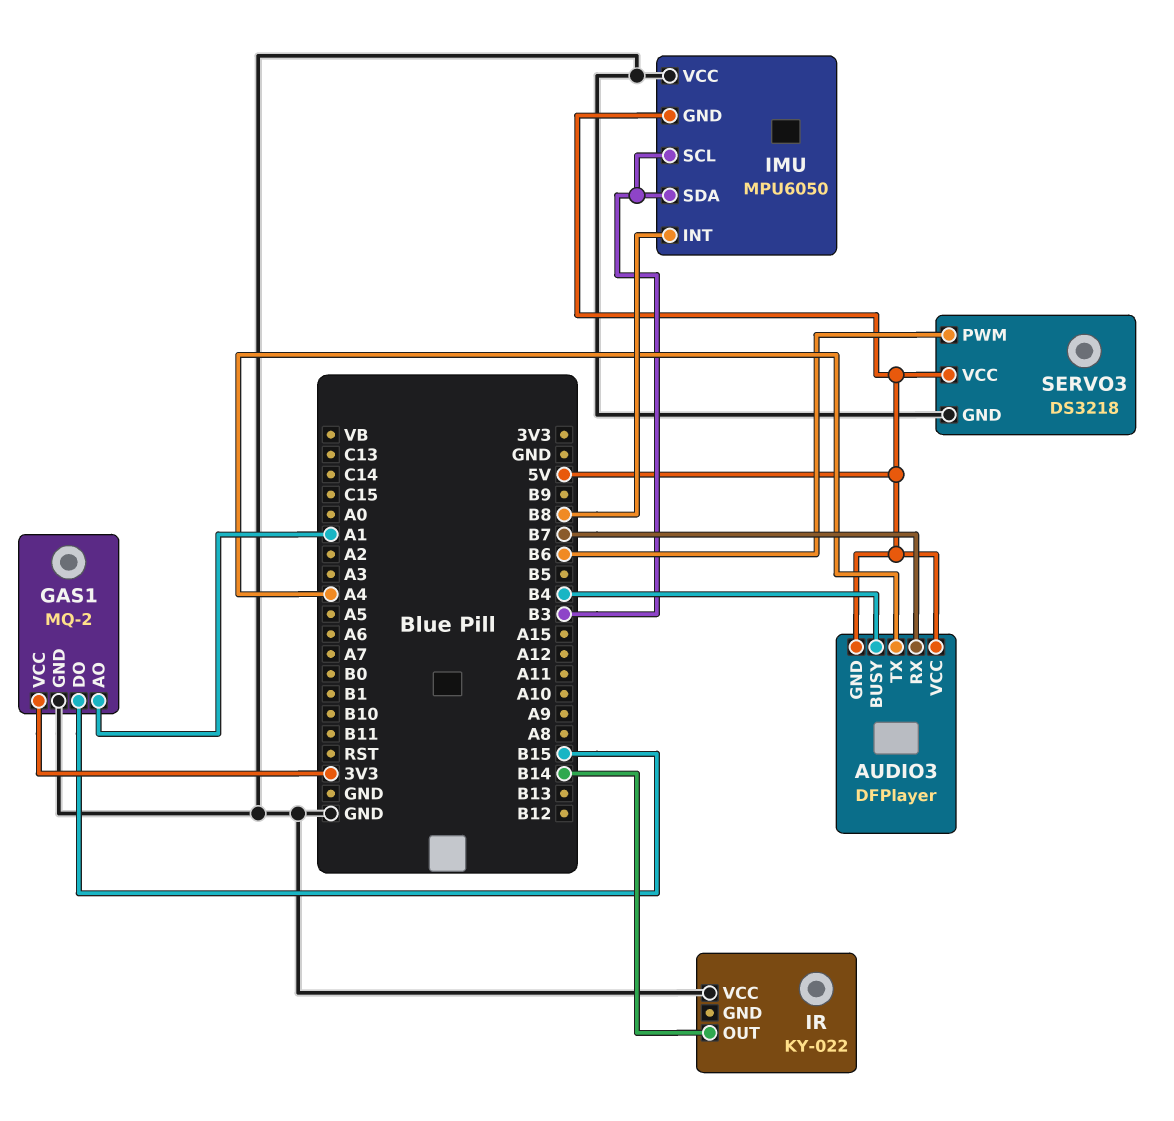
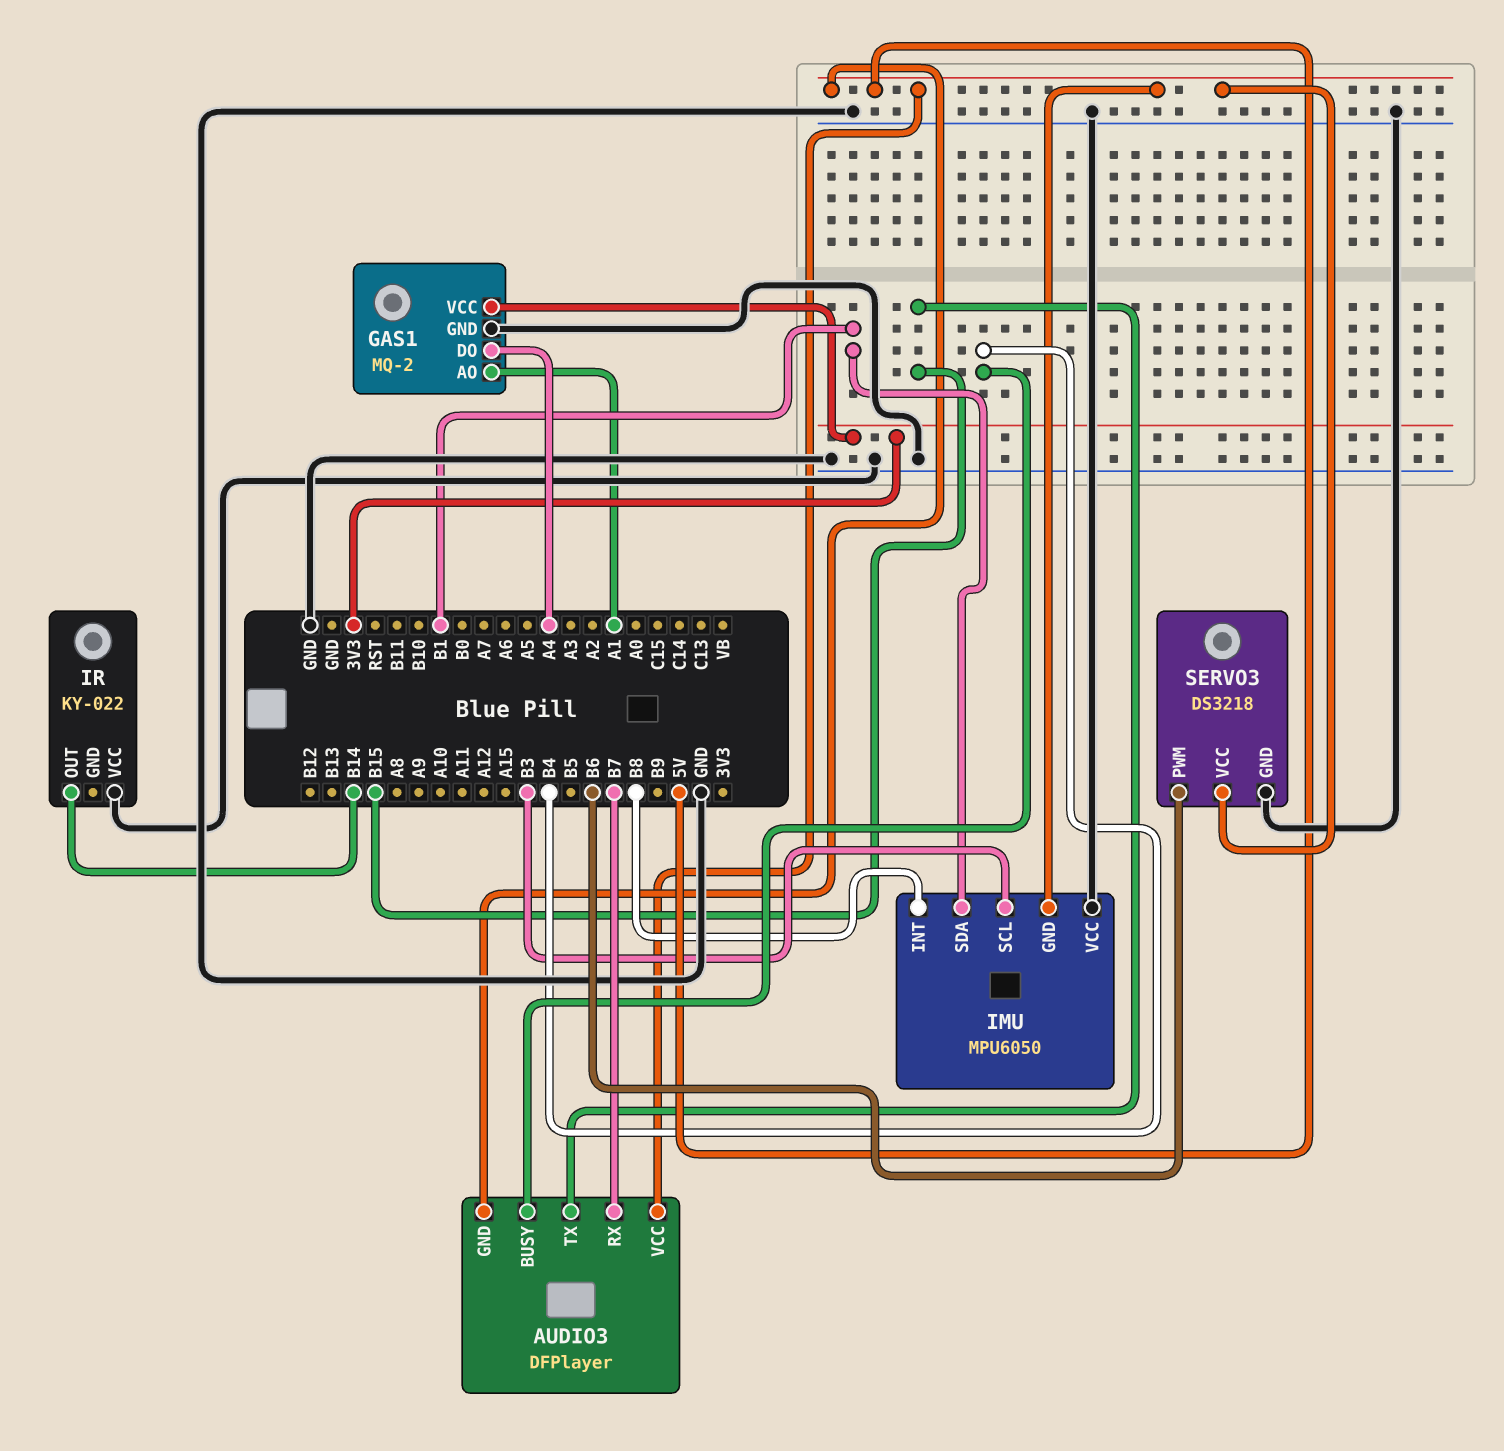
AUDIO3 pin TX: A4 -> B15
GAS1 pin DO: B15 -> A4
IMU pin SDA: B3 -> B1

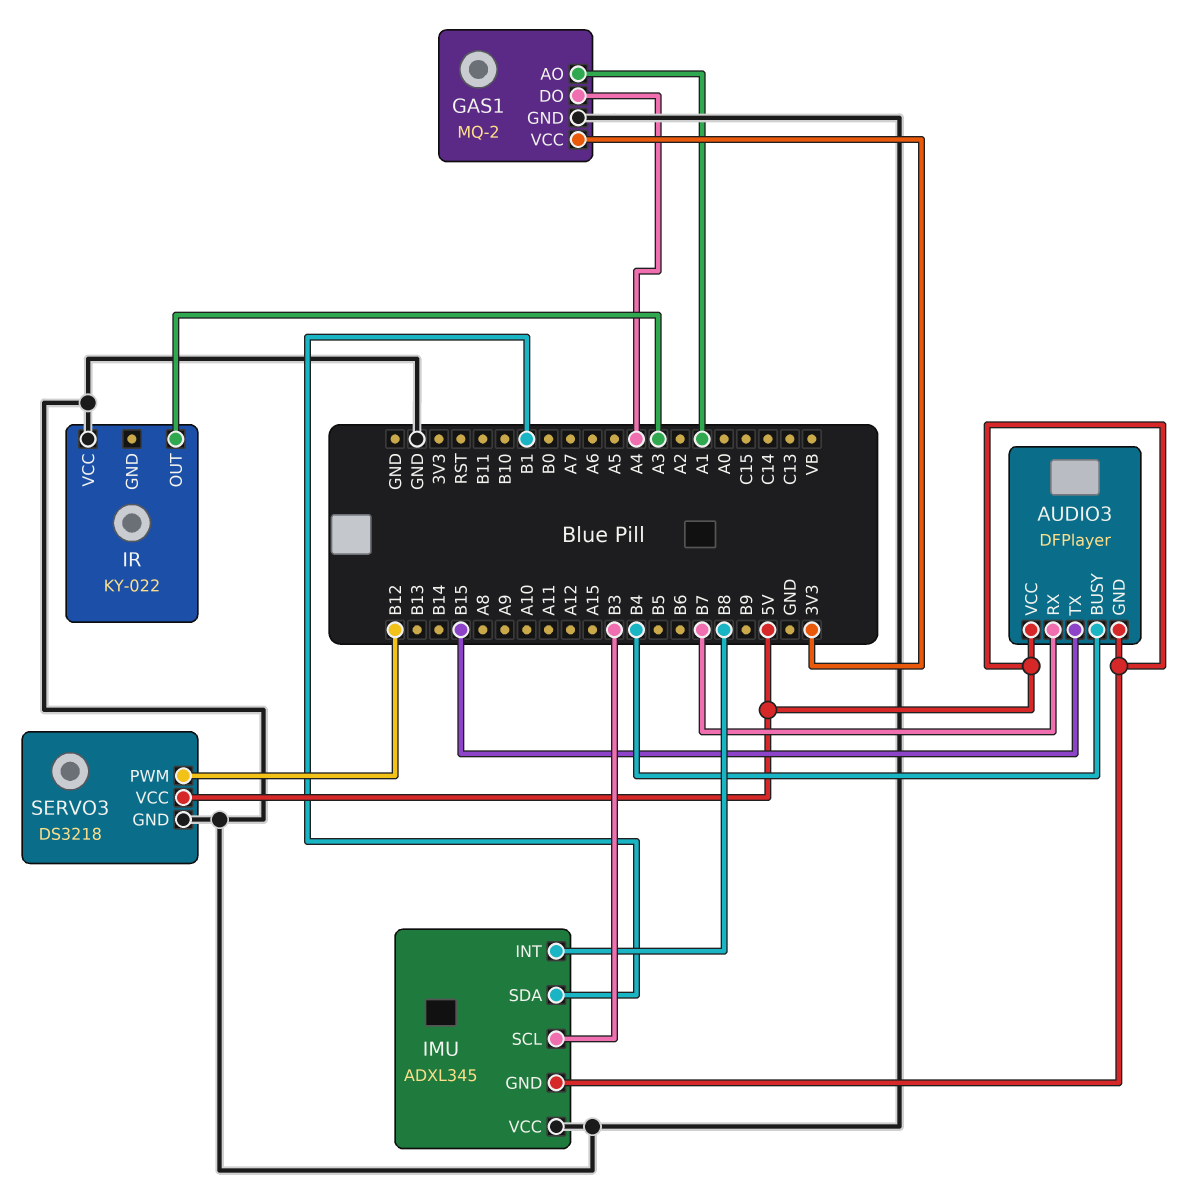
IMU: MPU6050 -> ADXL345
IR pin OUT: B14 -> A3
SERVO3 pin PWM: B6 -> B12

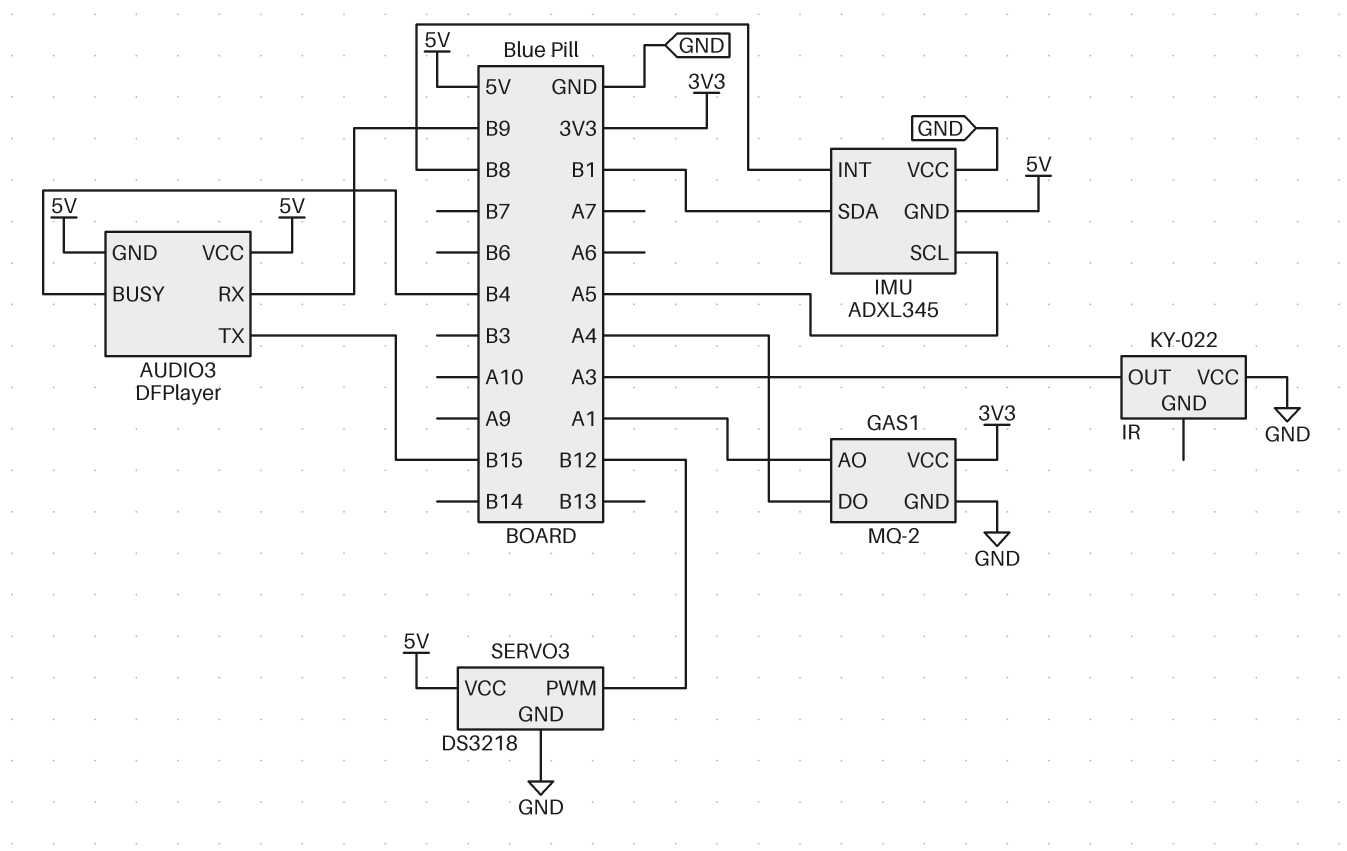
AUDIO3 pin RX: B7 -> B9
IMU pin SCL: B3 -> A5

